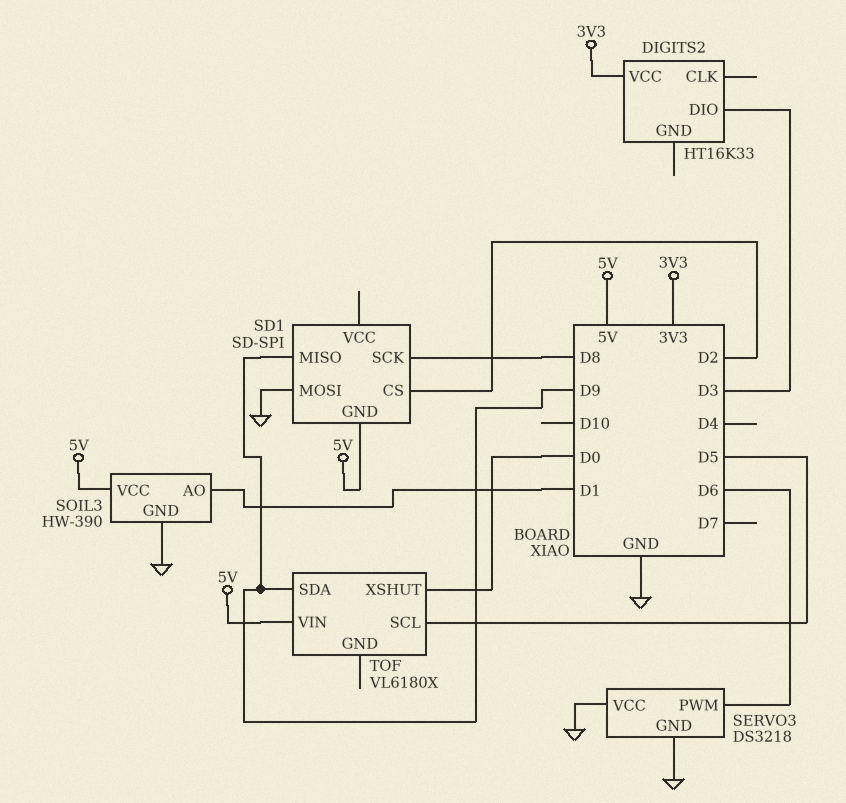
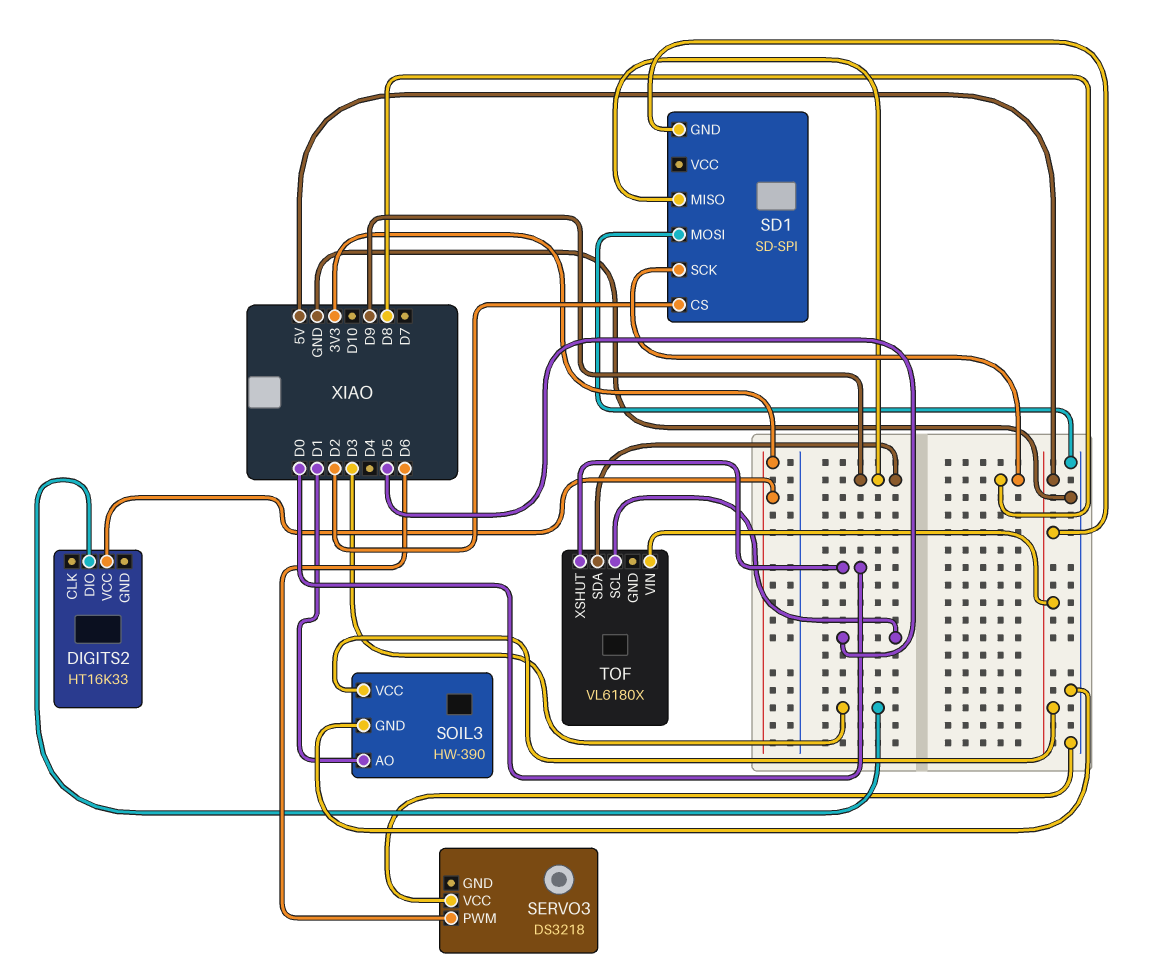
SERVO3 pin GND: GND -> none

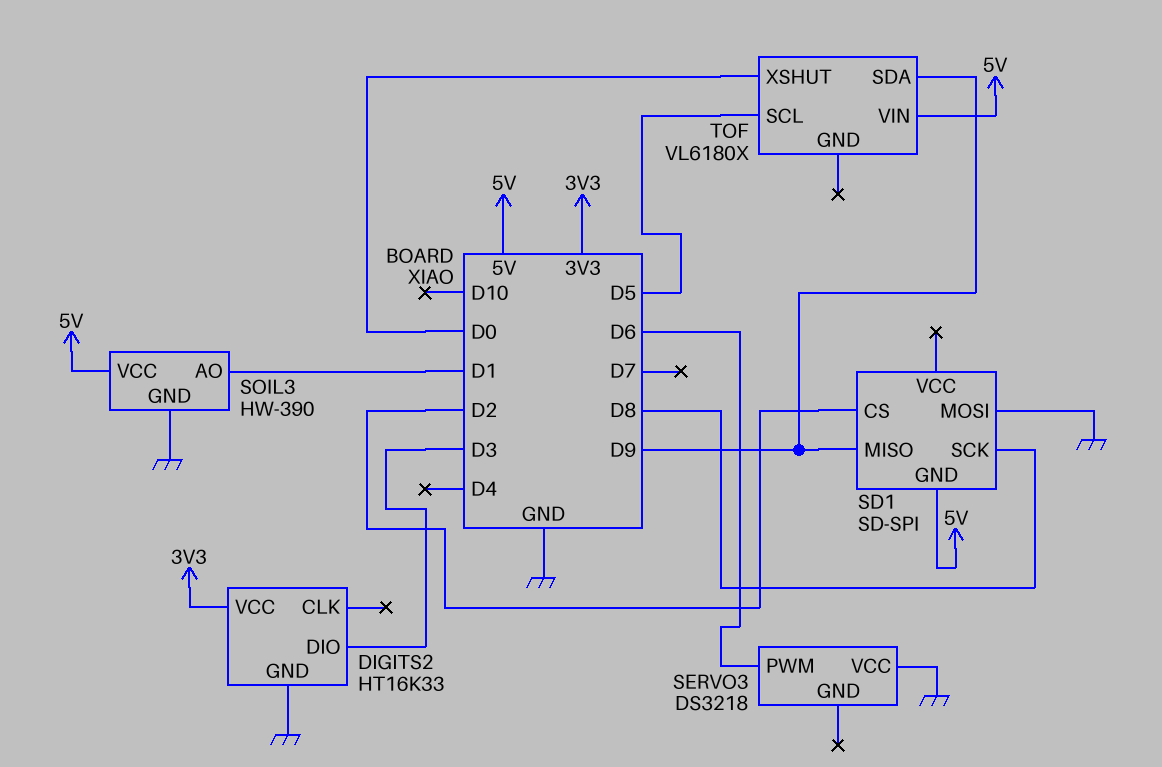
DIGITS2 pin GND: none -> GND

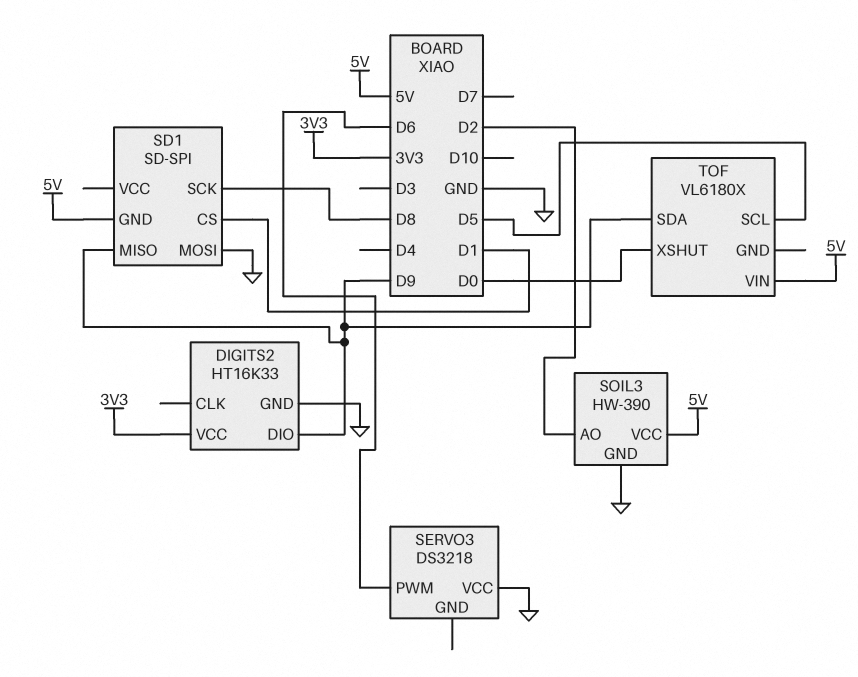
DIGITS2 pin DIO: D3 -> D9
SD1 pin CS: D2 -> D1
SOIL3 pin AO: D1 -> D2

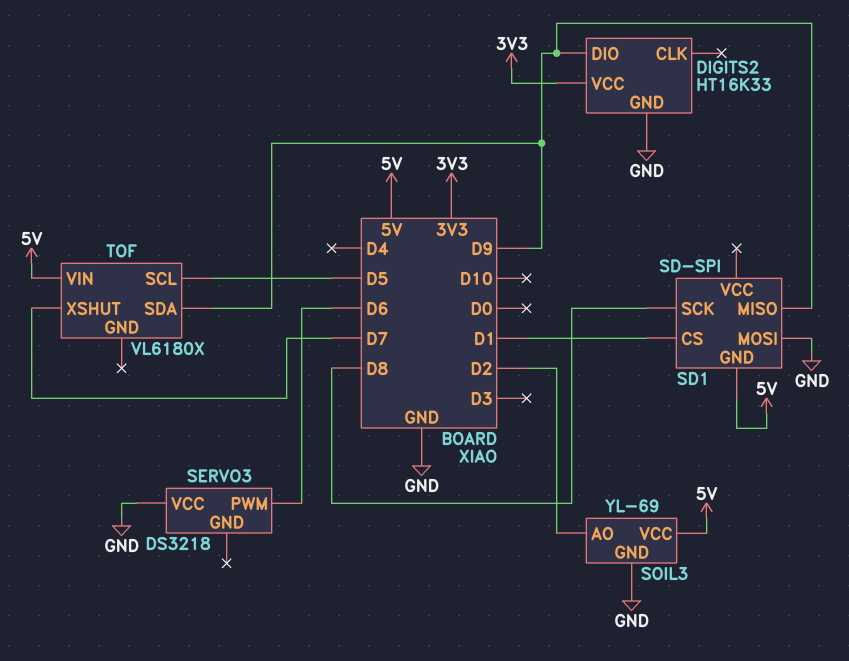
SOIL3: HW-390 -> YL-69
TOF pin XSHUT: D0 -> D7

